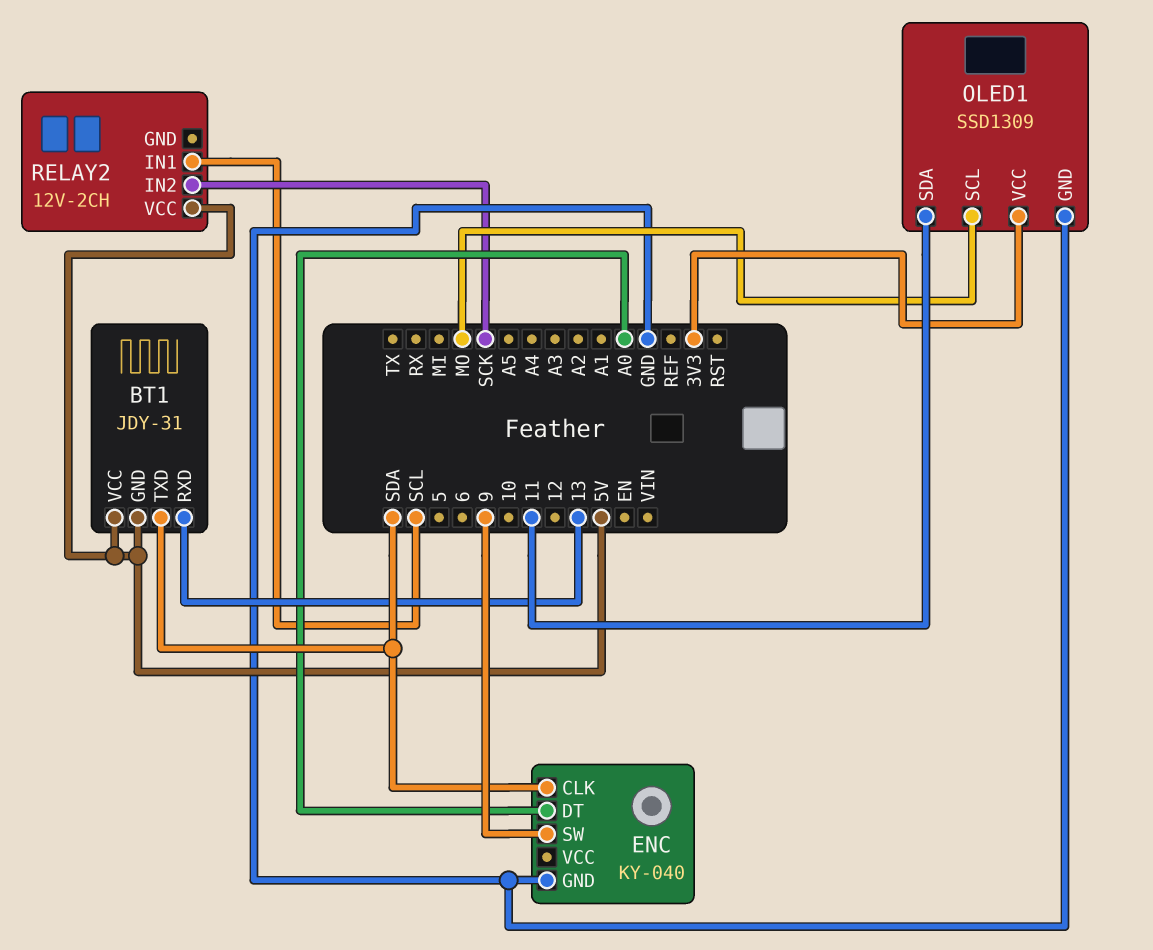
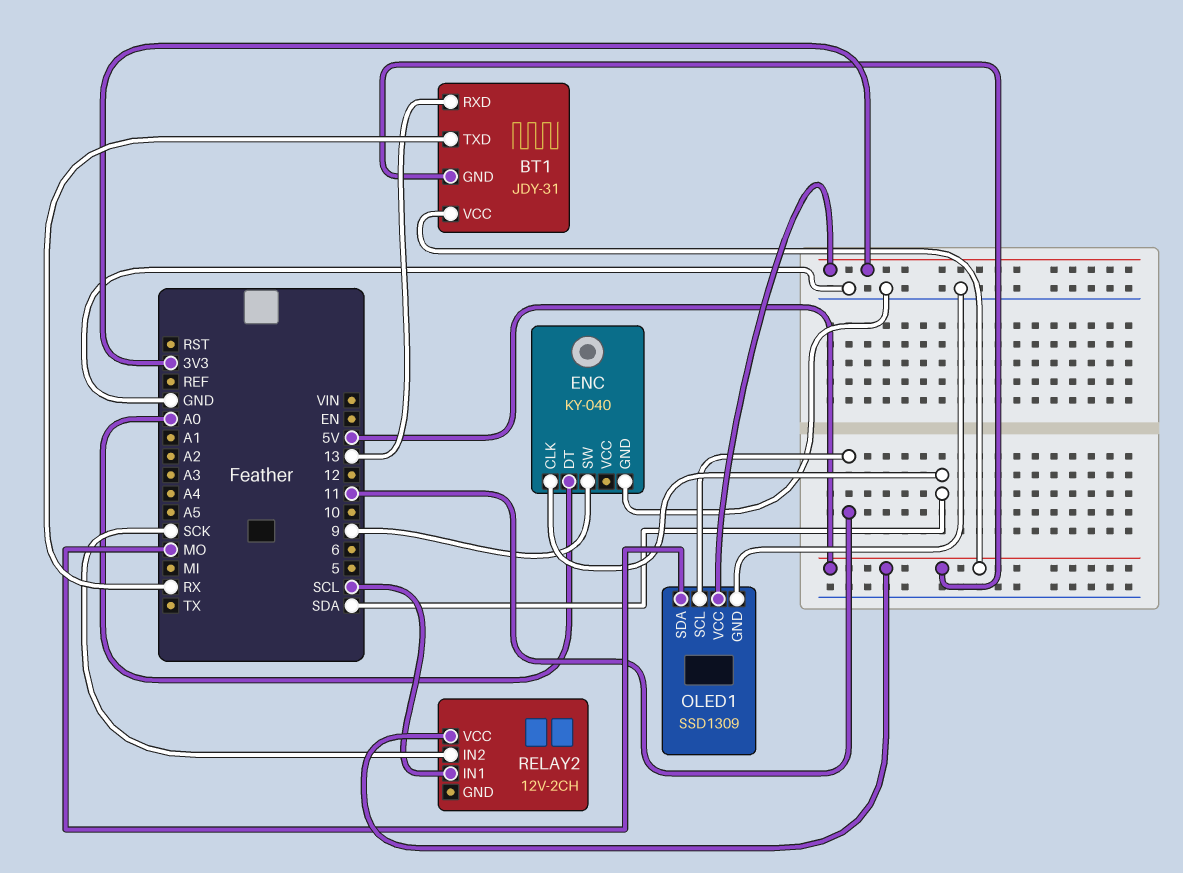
BT1 pin TXD: SDA -> RX
OLED1 pin SCL: MO -> 11
OLED1 pin SDA: 11 -> MO

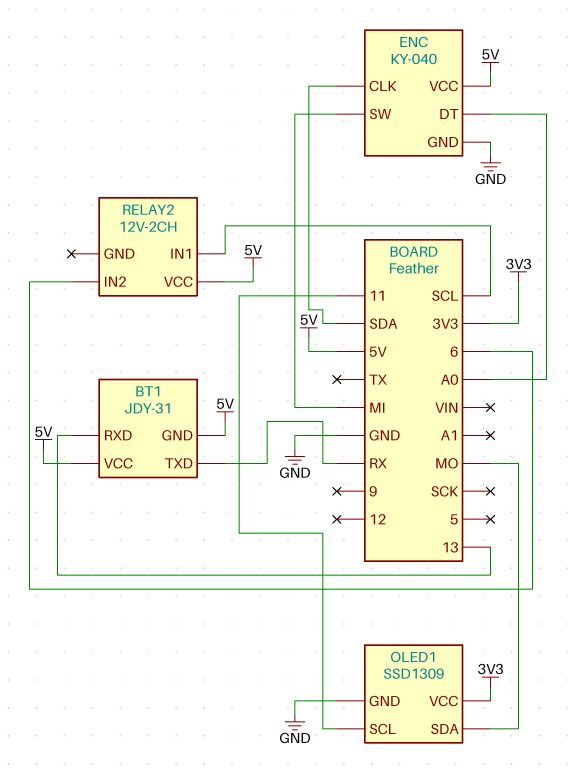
ENC pin SW: 9 -> MI
ENC pin VCC: none -> 5V
RELAY2 pin IN2: SCK -> 6

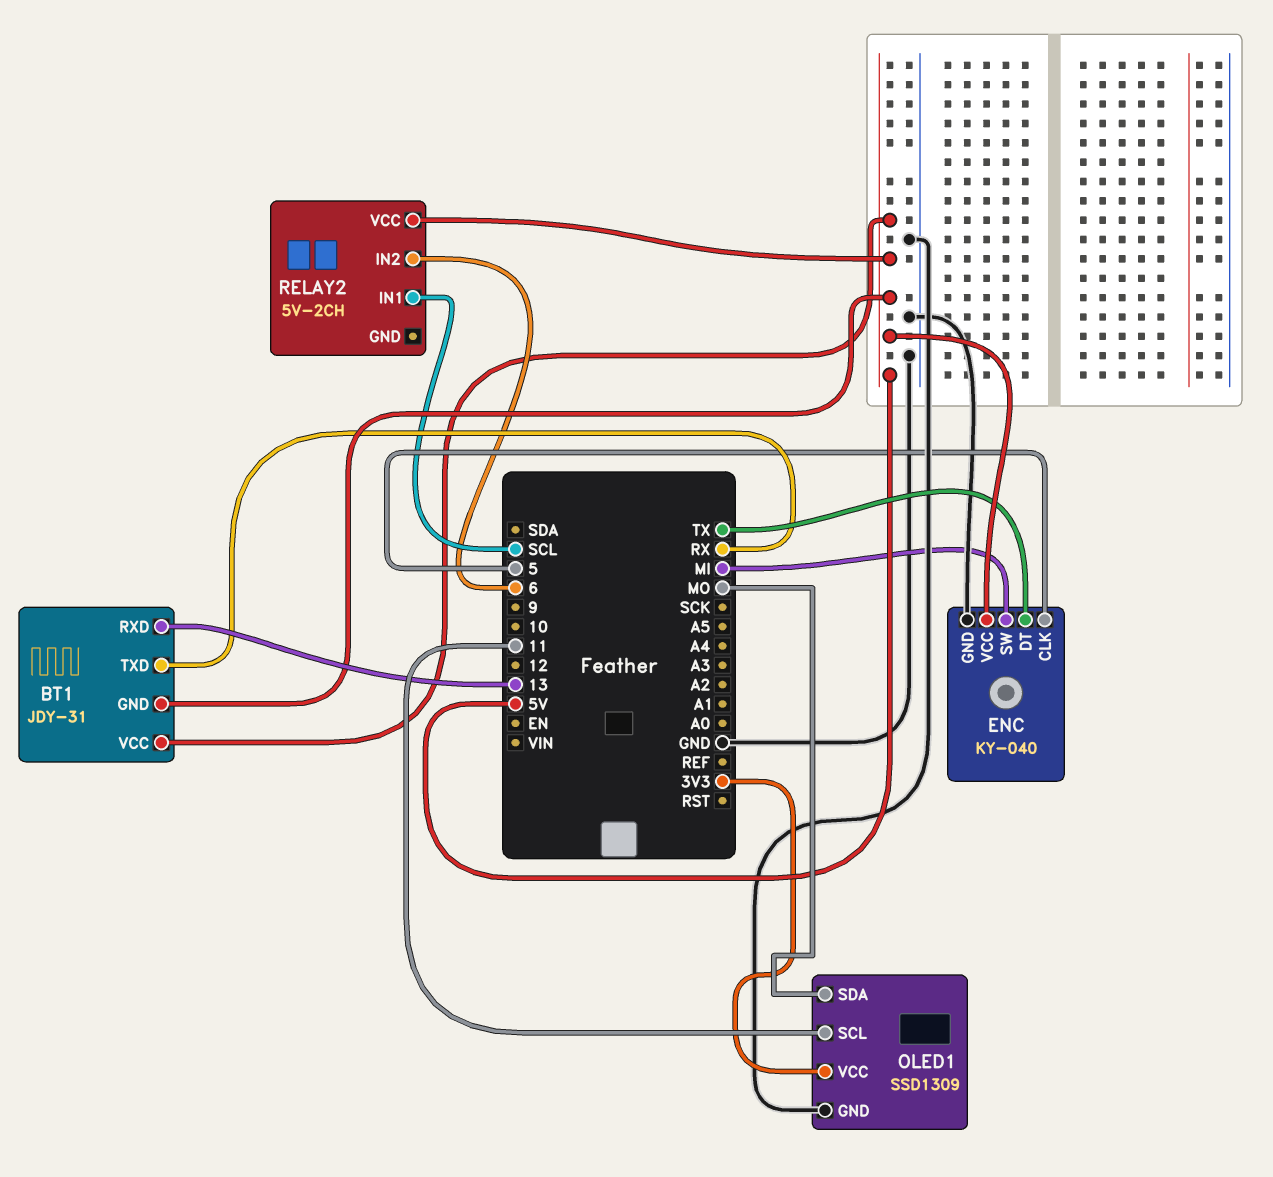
ENC pin CLK: SDA -> 5
ENC pin DT: A0 -> TX
RELAY2: 12V-2CH -> 5V-2CH

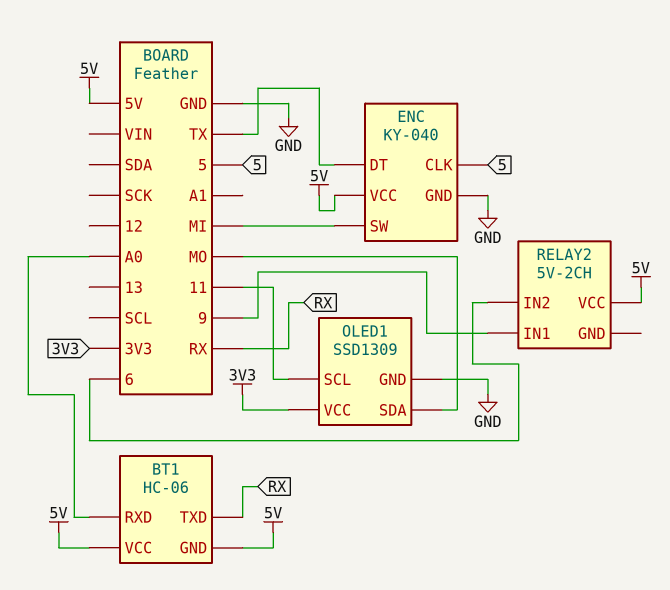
BT1: JDY-31 -> HC-06
BT1 pin RXD: 13 -> A0
RELAY2 pin IN1: SCL -> 9

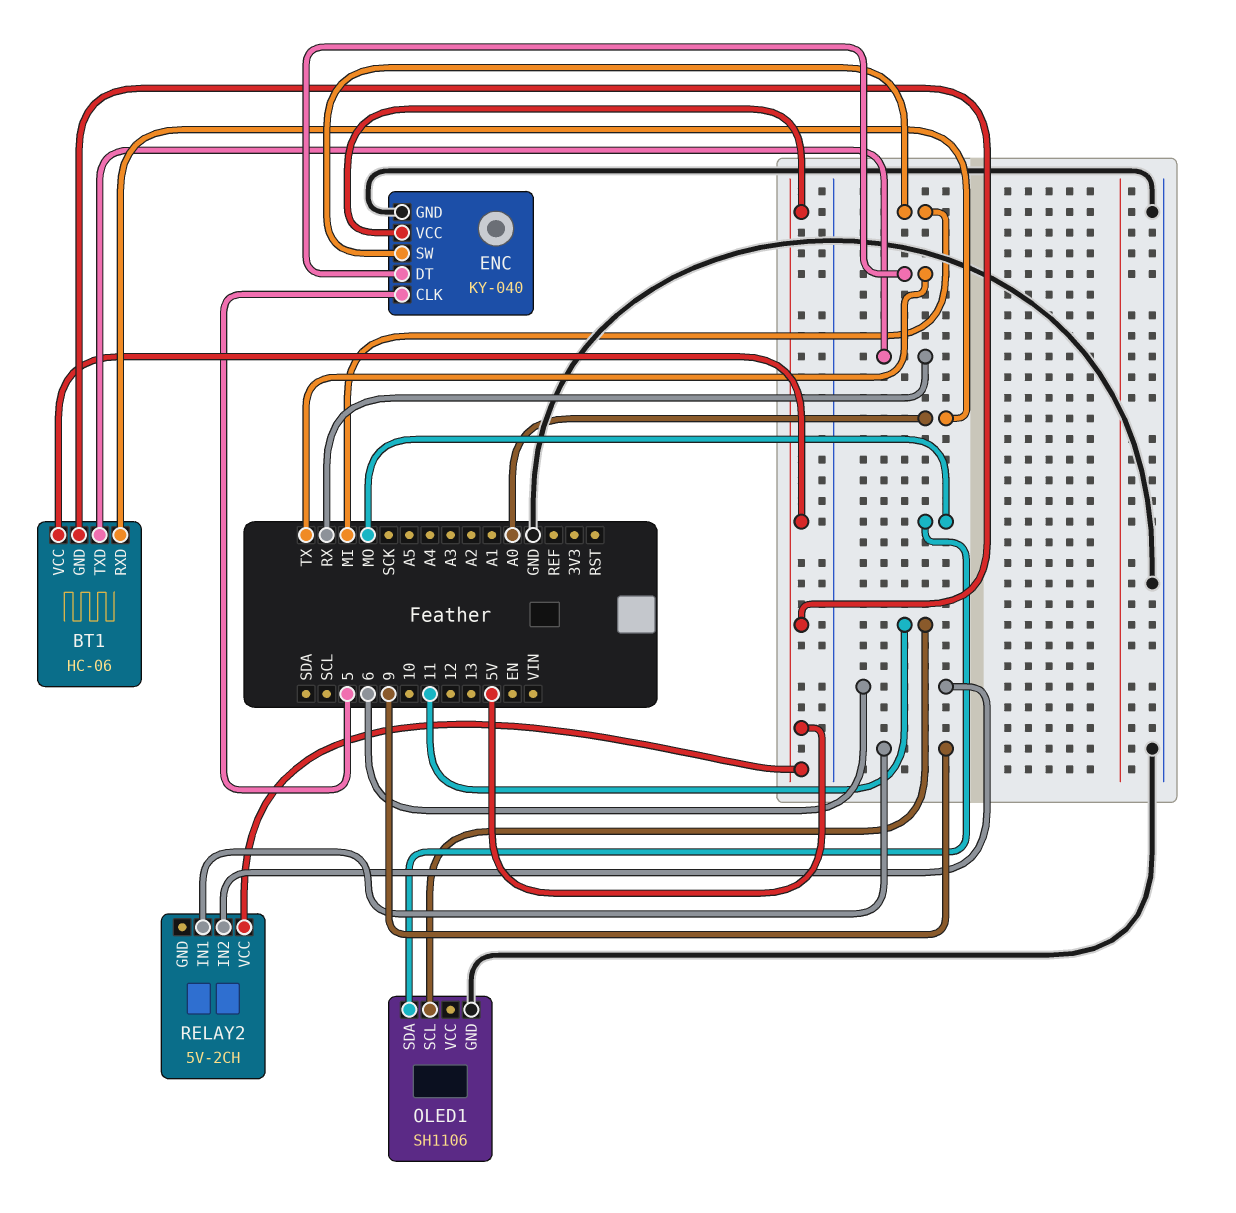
OLED1: SSD1309 -> SH1106
OLED1 pin VCC: 3V3 -> none

